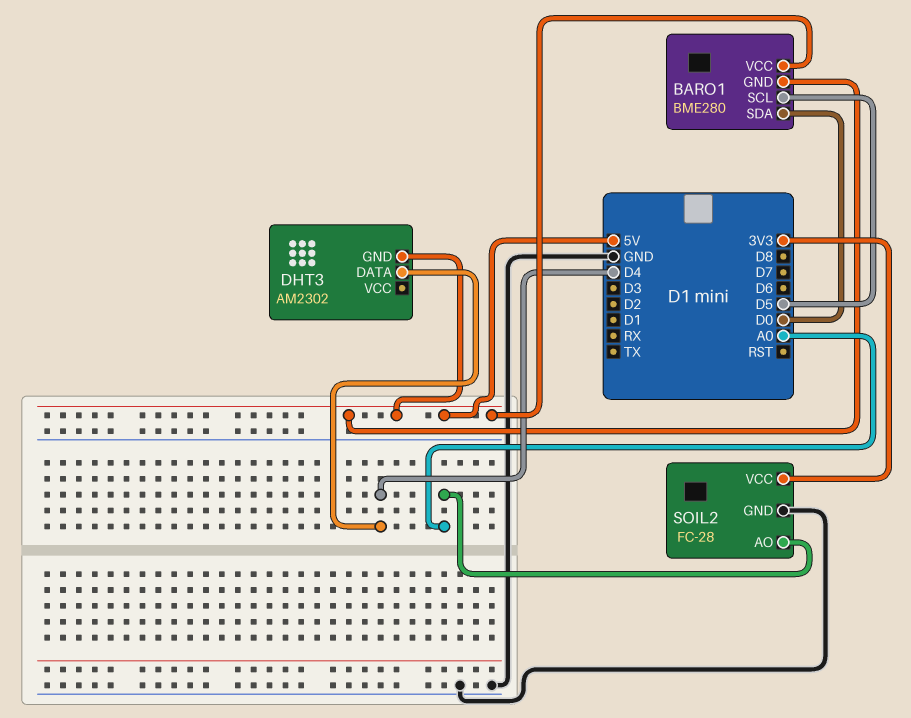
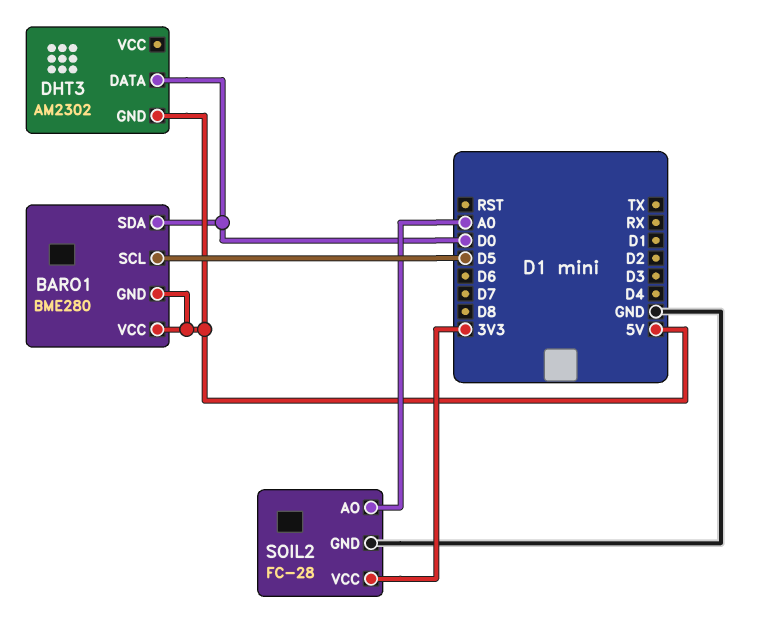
DHT3 pin DATA: D4 -> D0

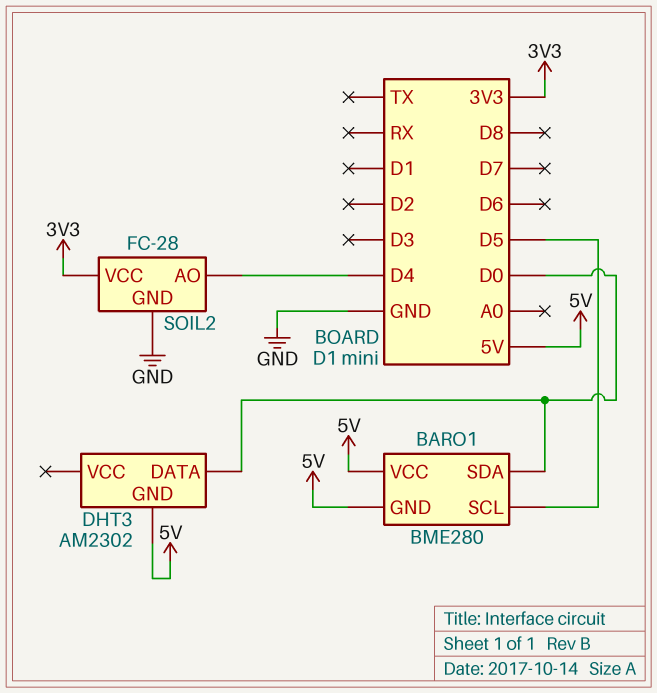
SOIL2 pin AO: A0 -> D4

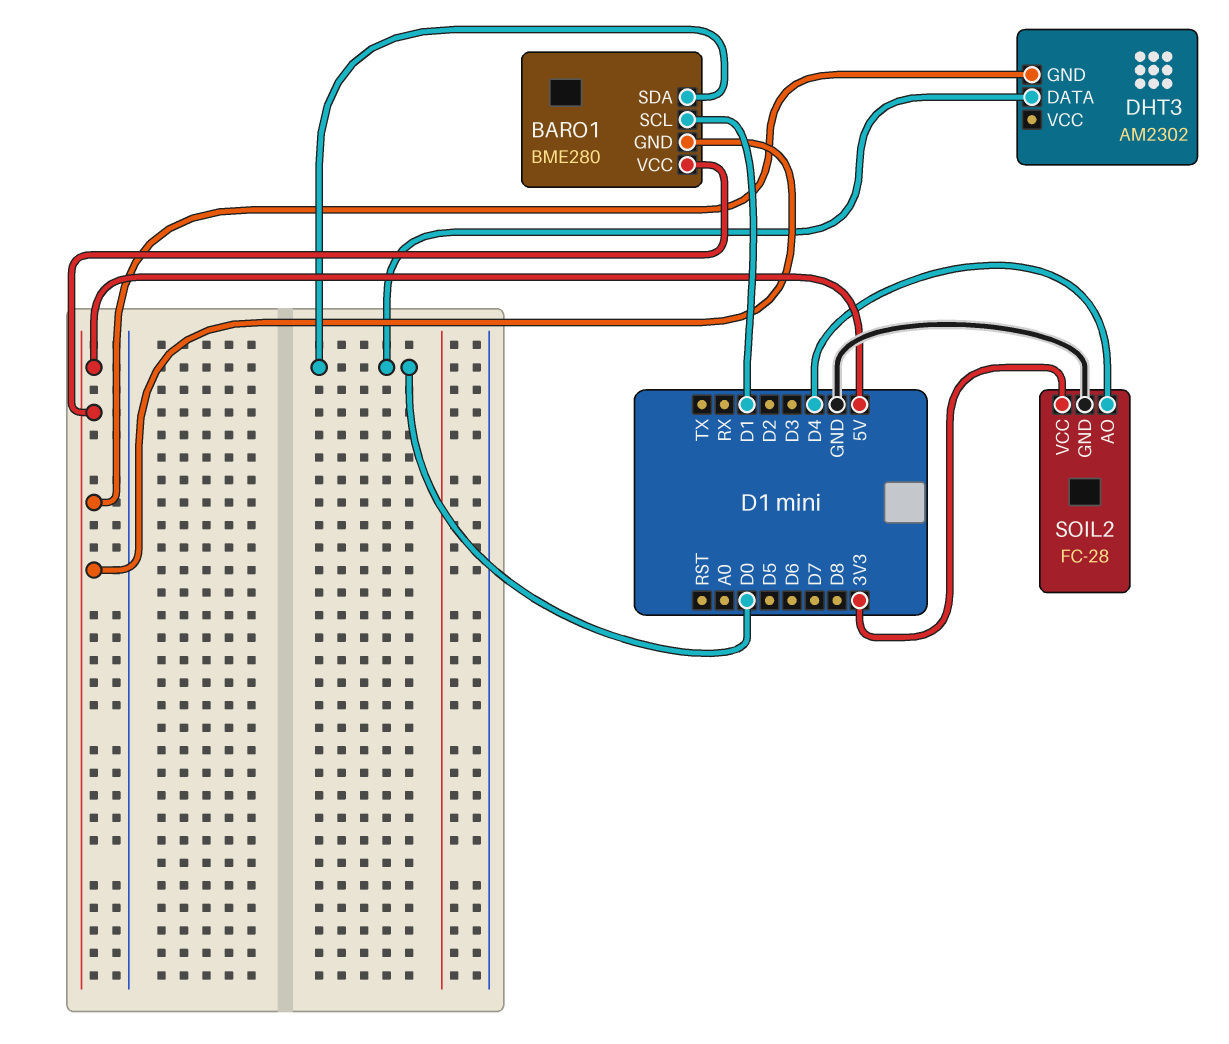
BARO1 pin SCL: D5 -> D1

